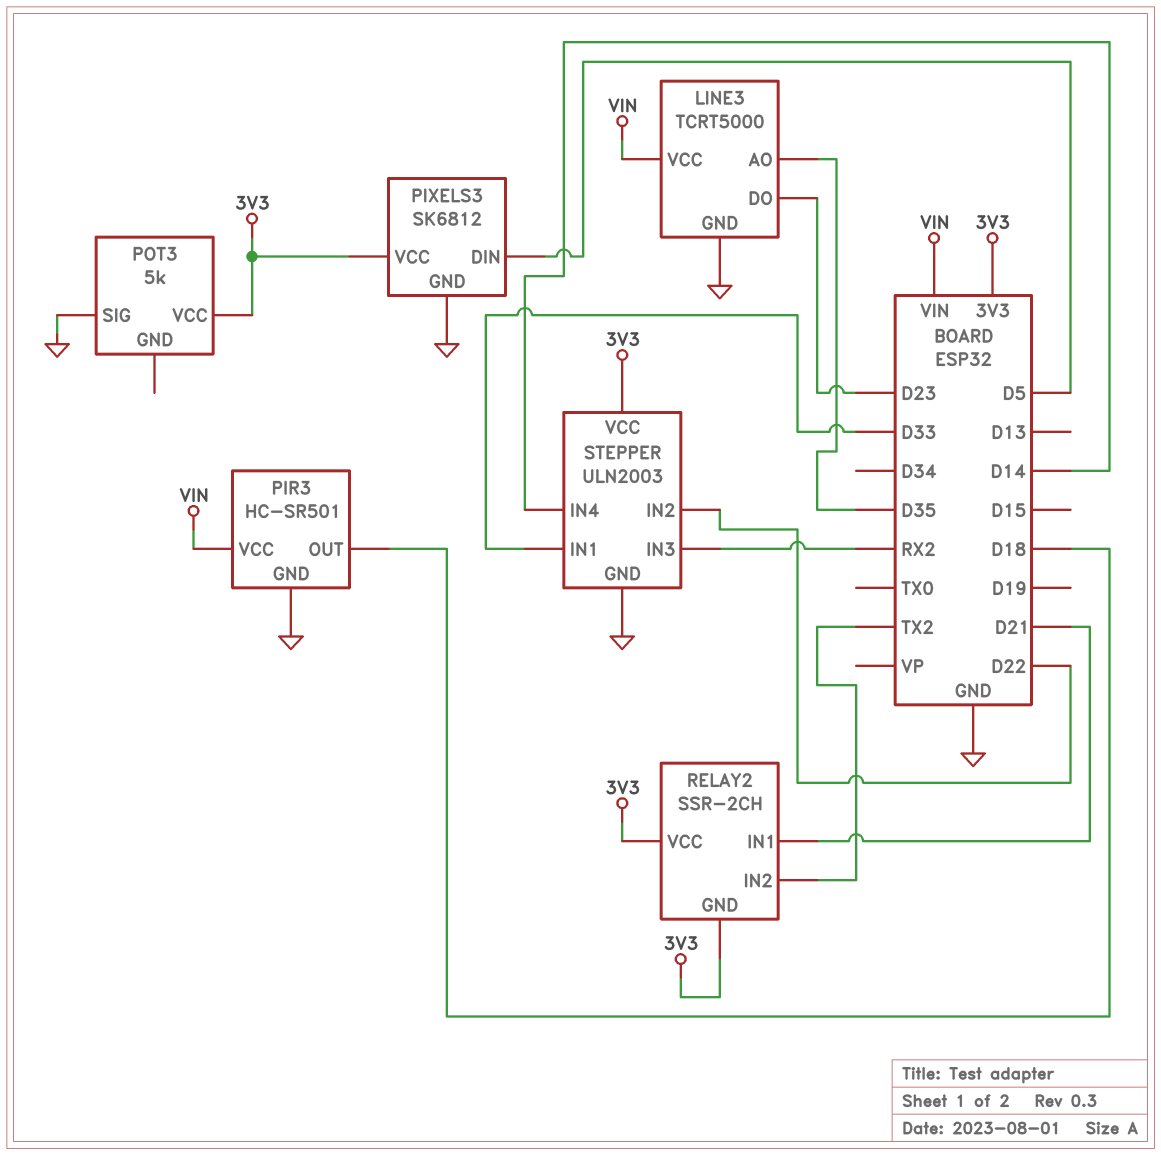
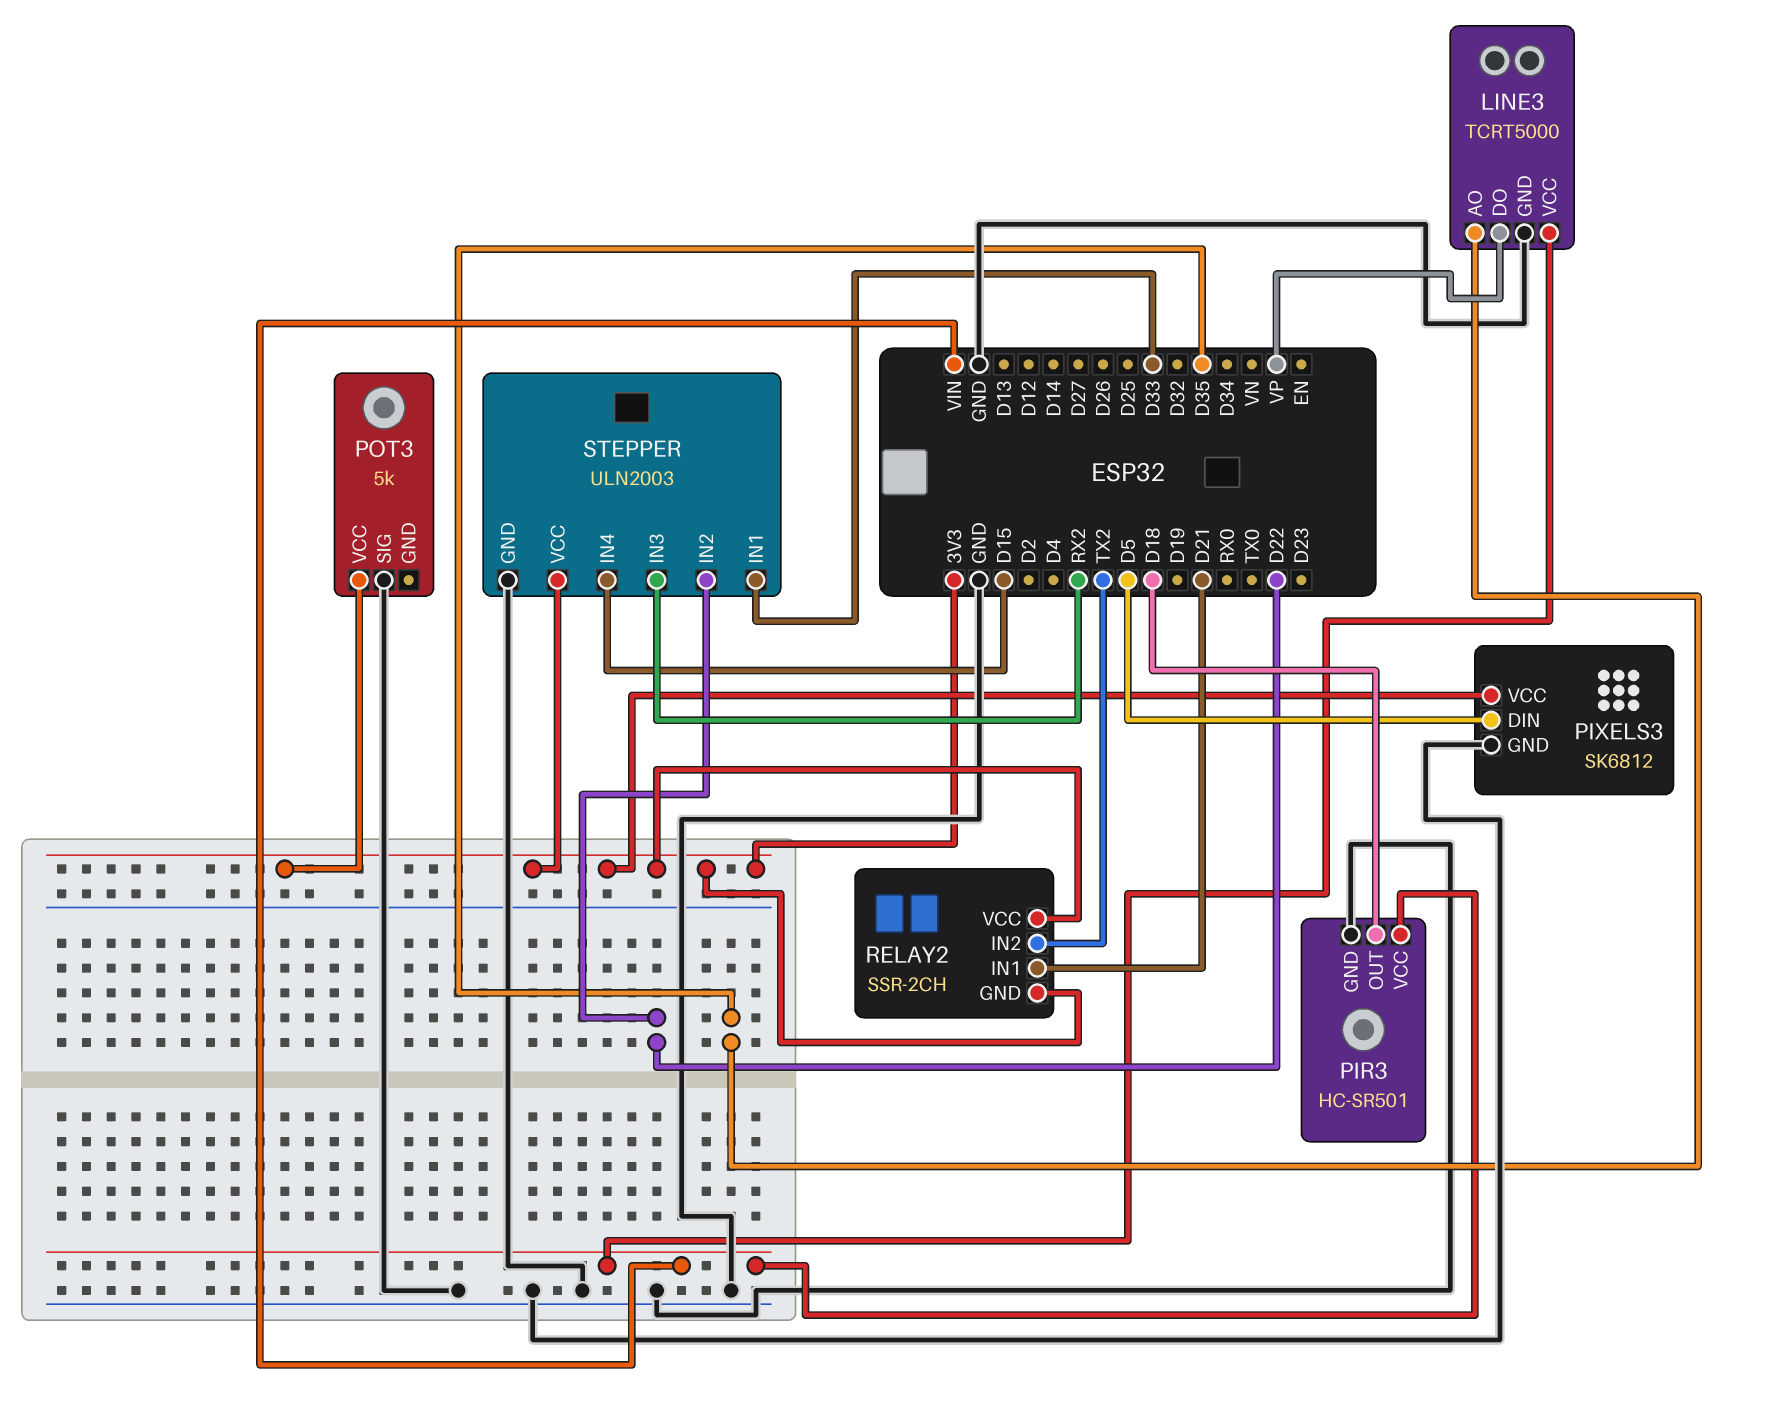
LINE3 pin DO: D23 -> VP
STEPPER pin IN4: D14 -> D15

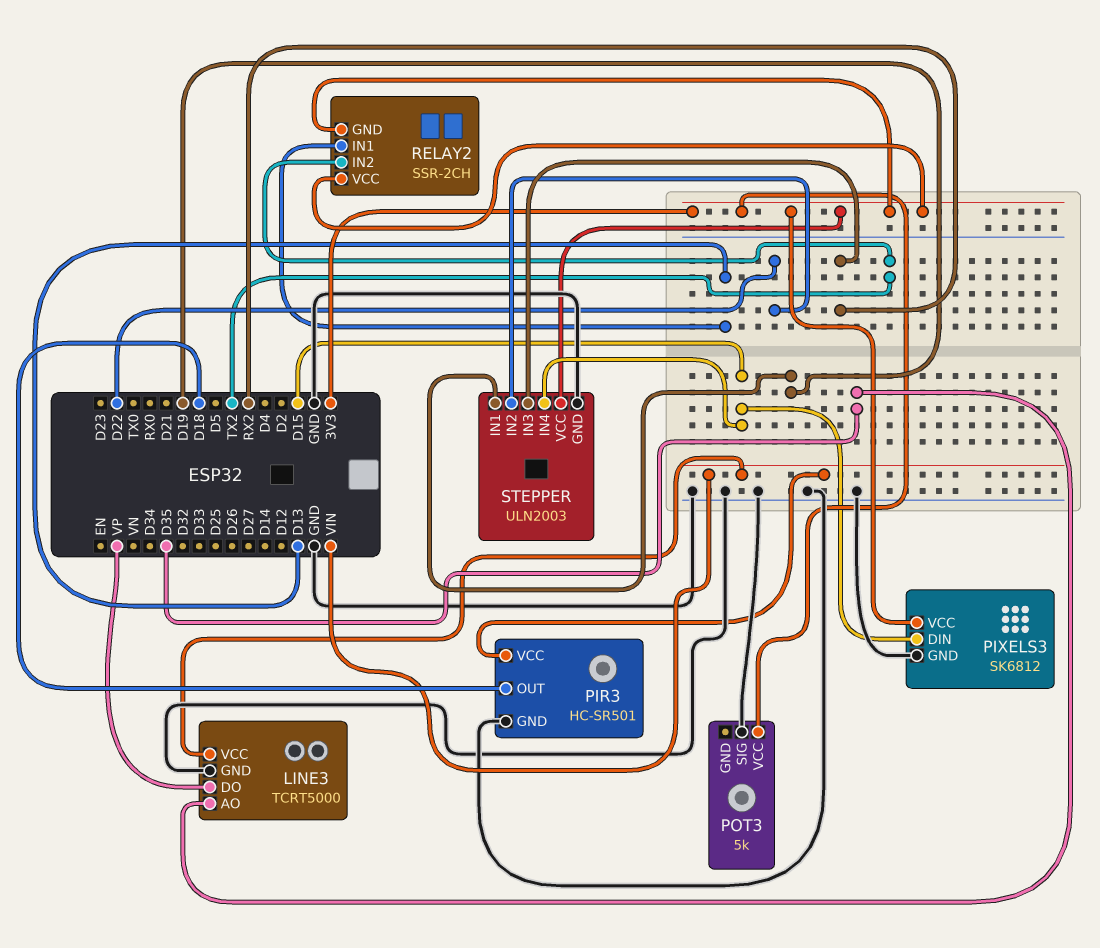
PIXELS3 pin DIN: D5 -> D15
RELAY2 pin IN1: D21 -> D13
STEPPER pin IN1: D33 -> D19

